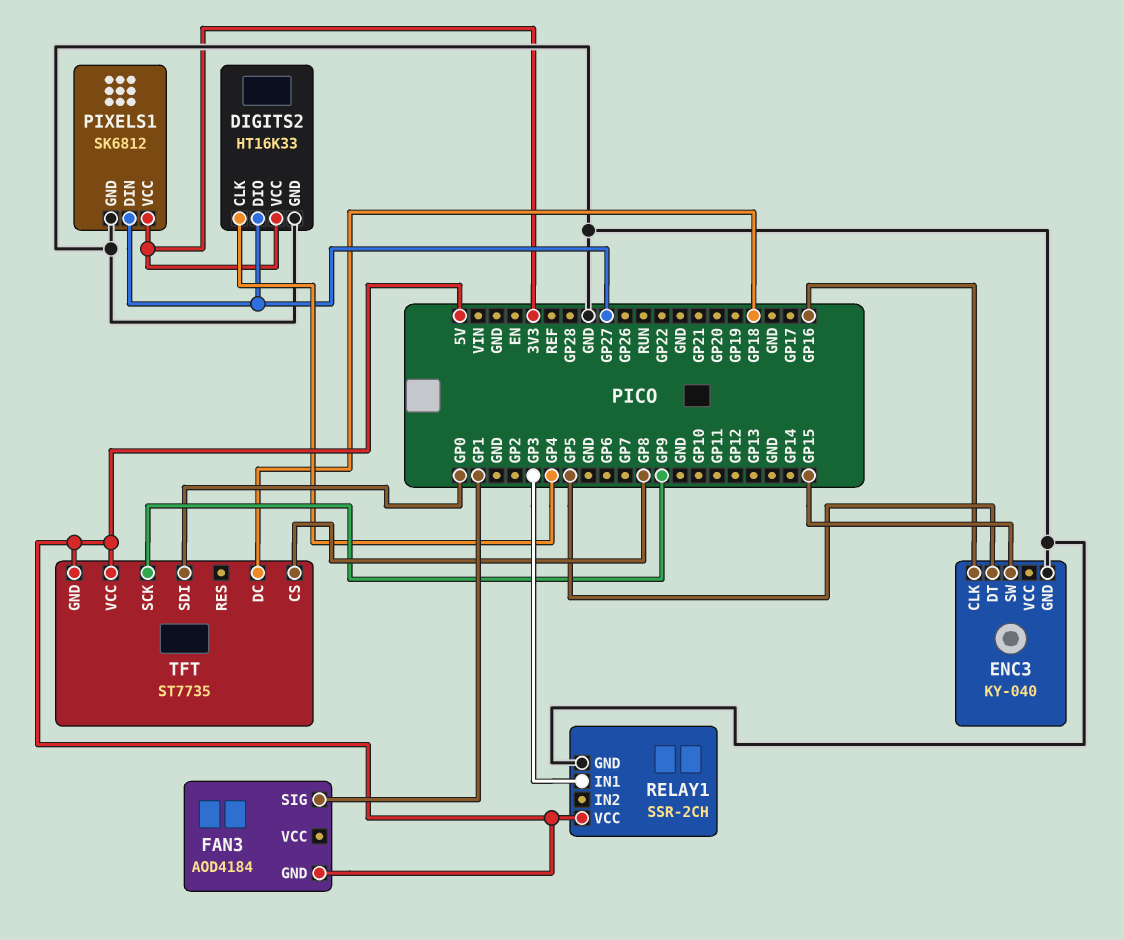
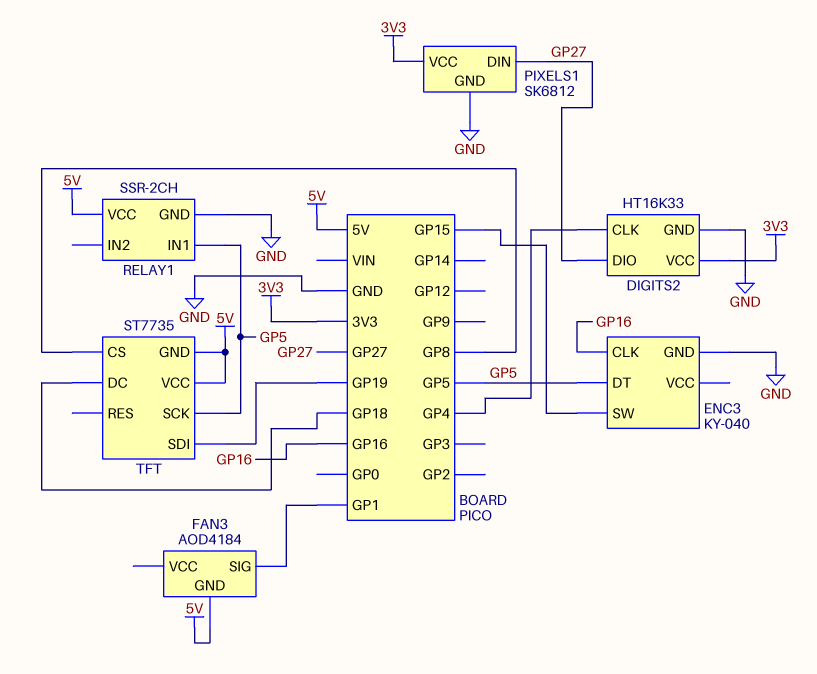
RELAY1 pin IN1: GP3 -> GP5
TFT pin SCK: GP9 -> GP5
TFT pin SDI: GP0 -> GP19

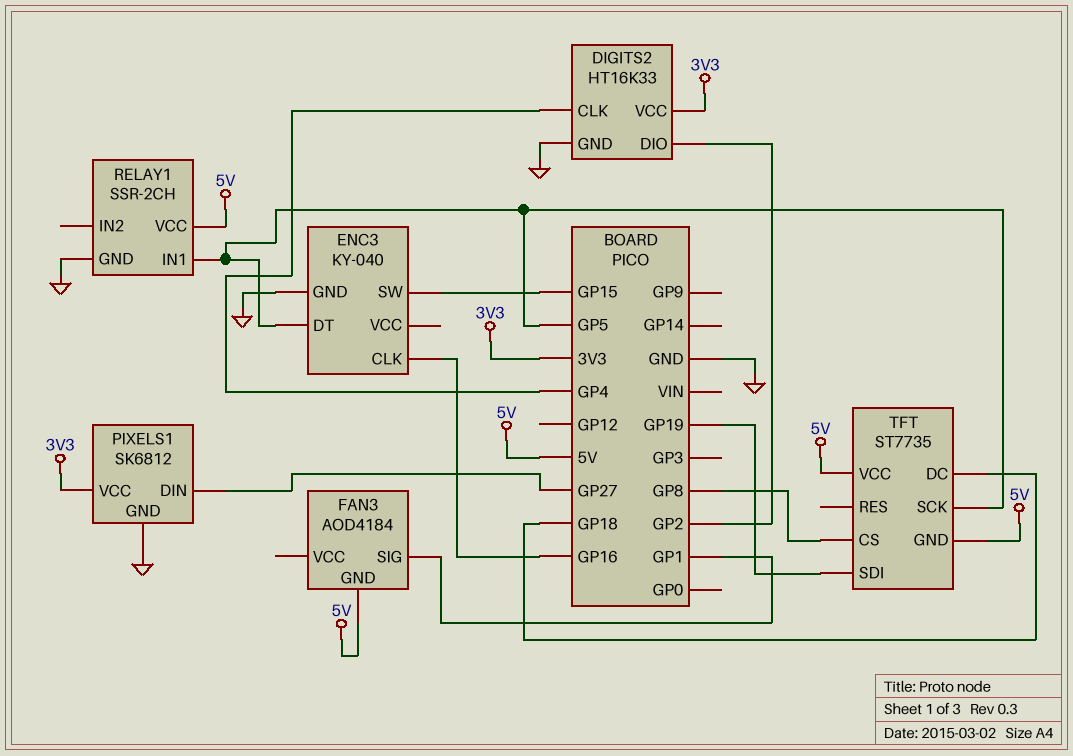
DIGITS2 pin DIO: GP27 -> GP2

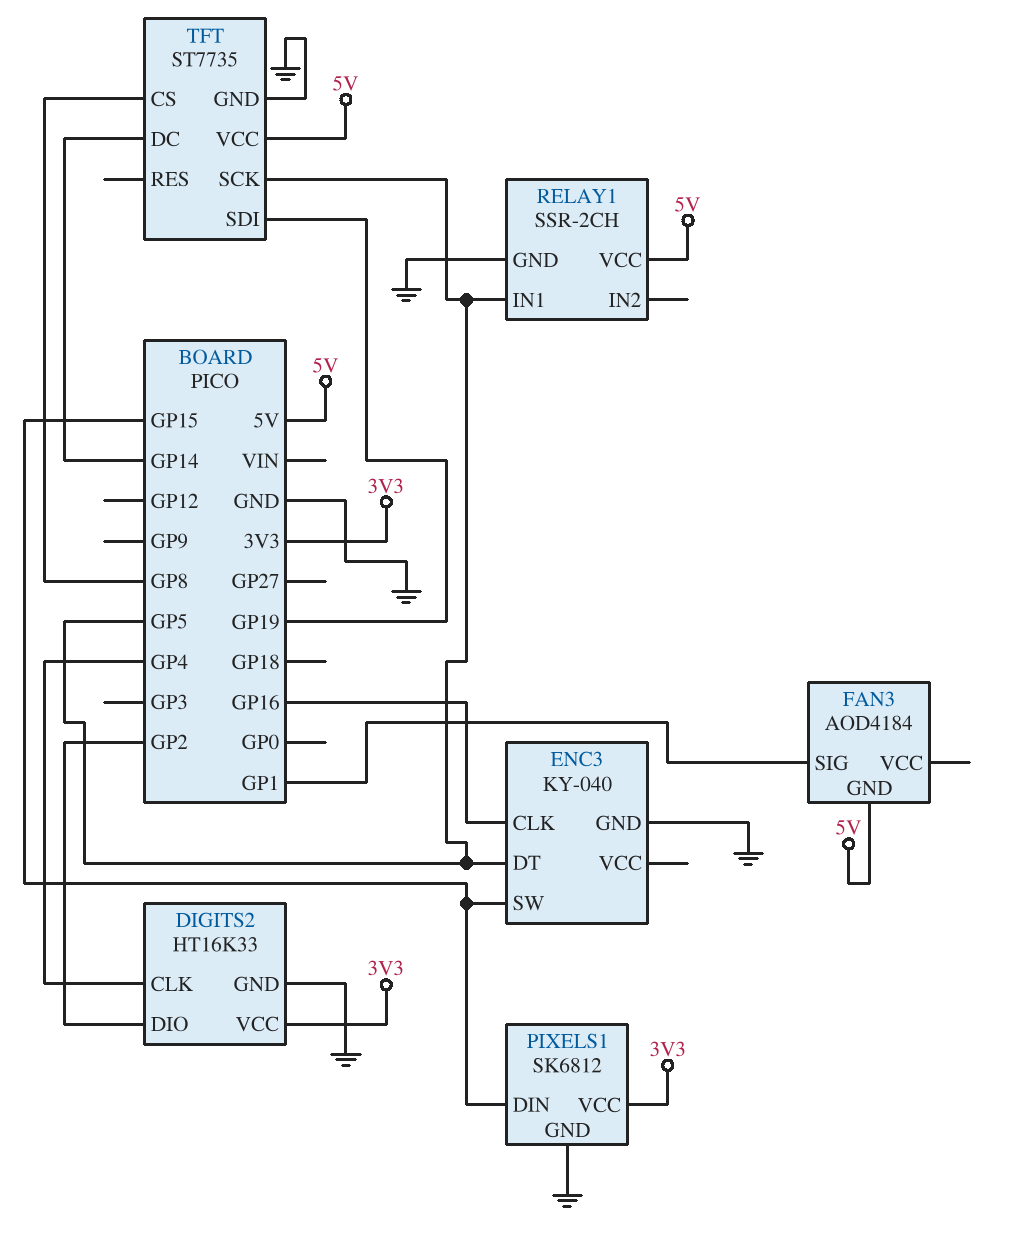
PIXELS1 pin DIN: GP27 -> GP15
TFT pin DC: GP18 -> GP14
TFT pin GND: 5V -> GND

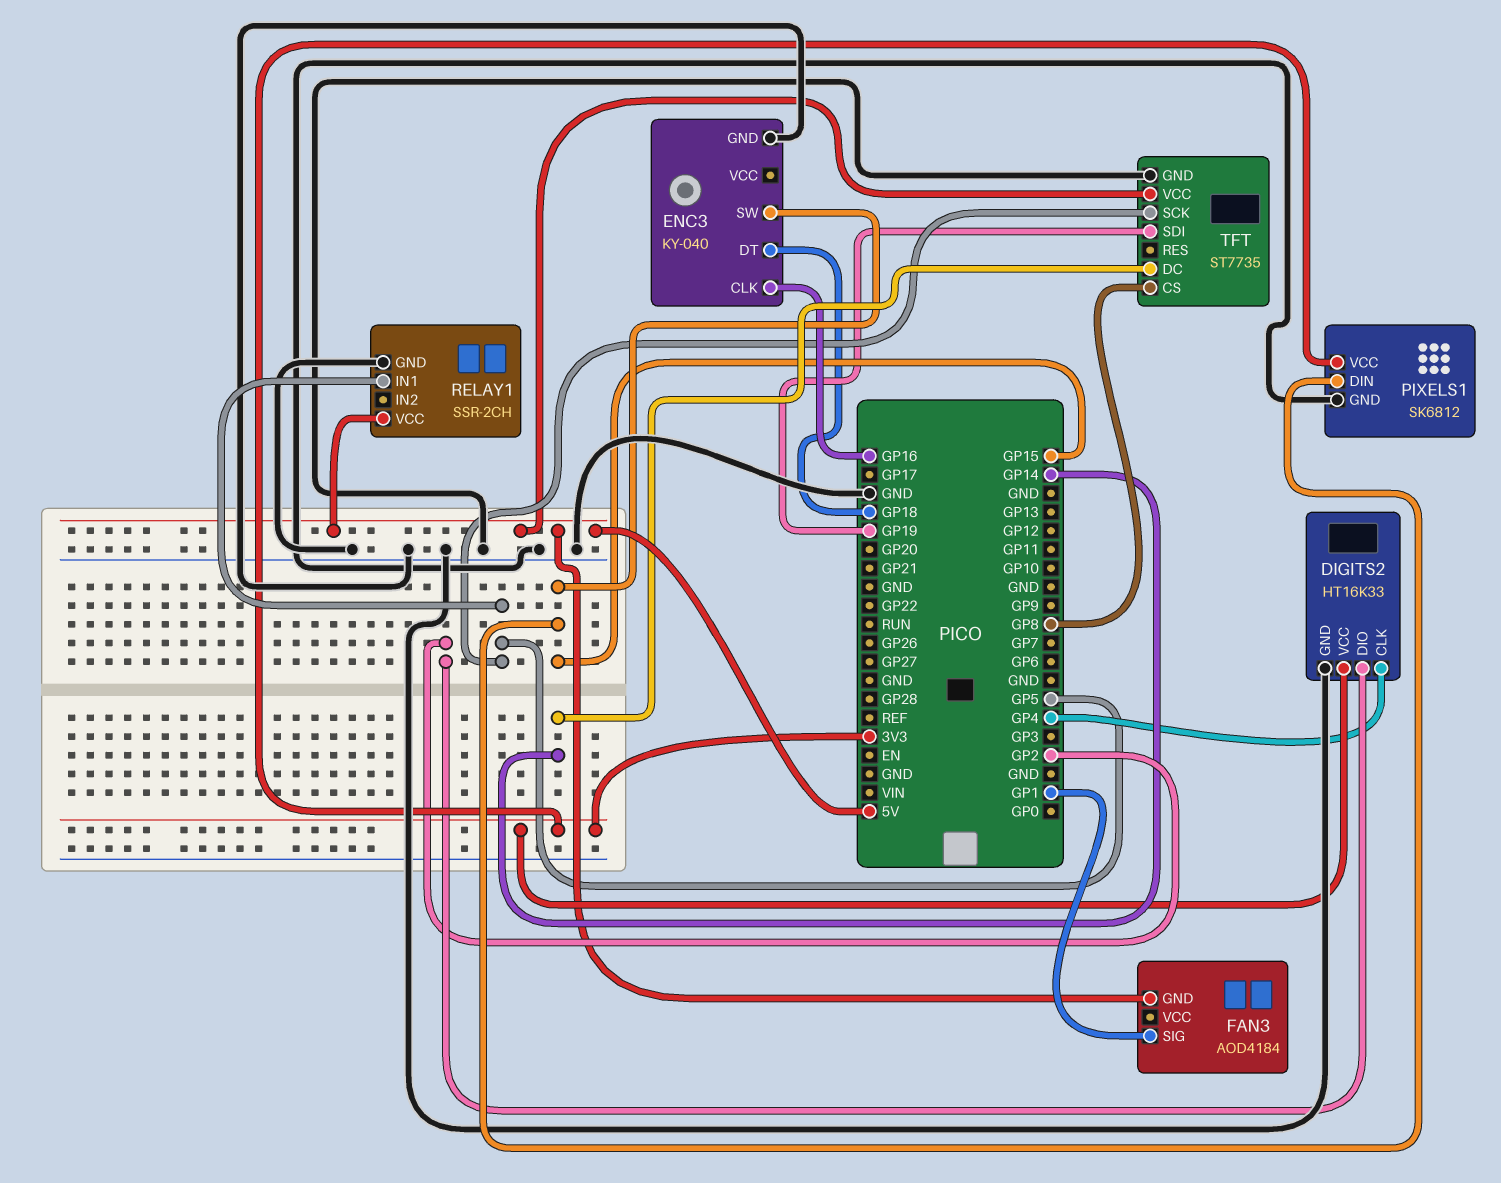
ENC3 pin DT: GP5 -> GP18

